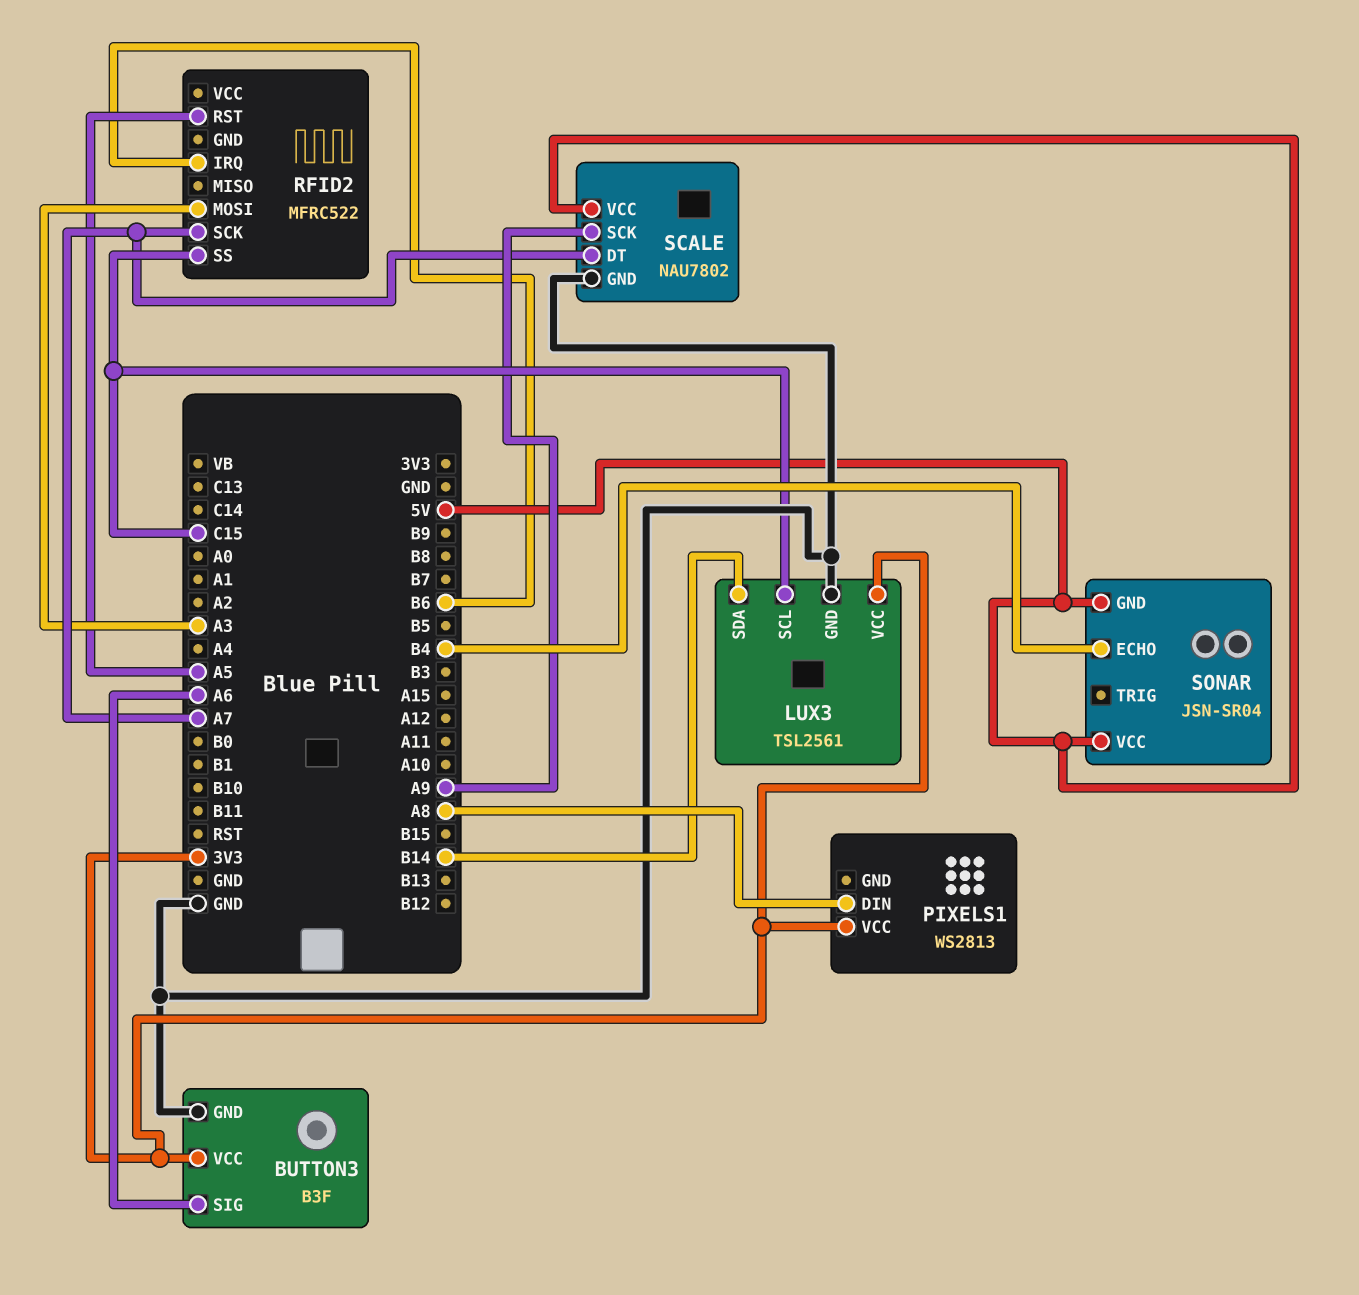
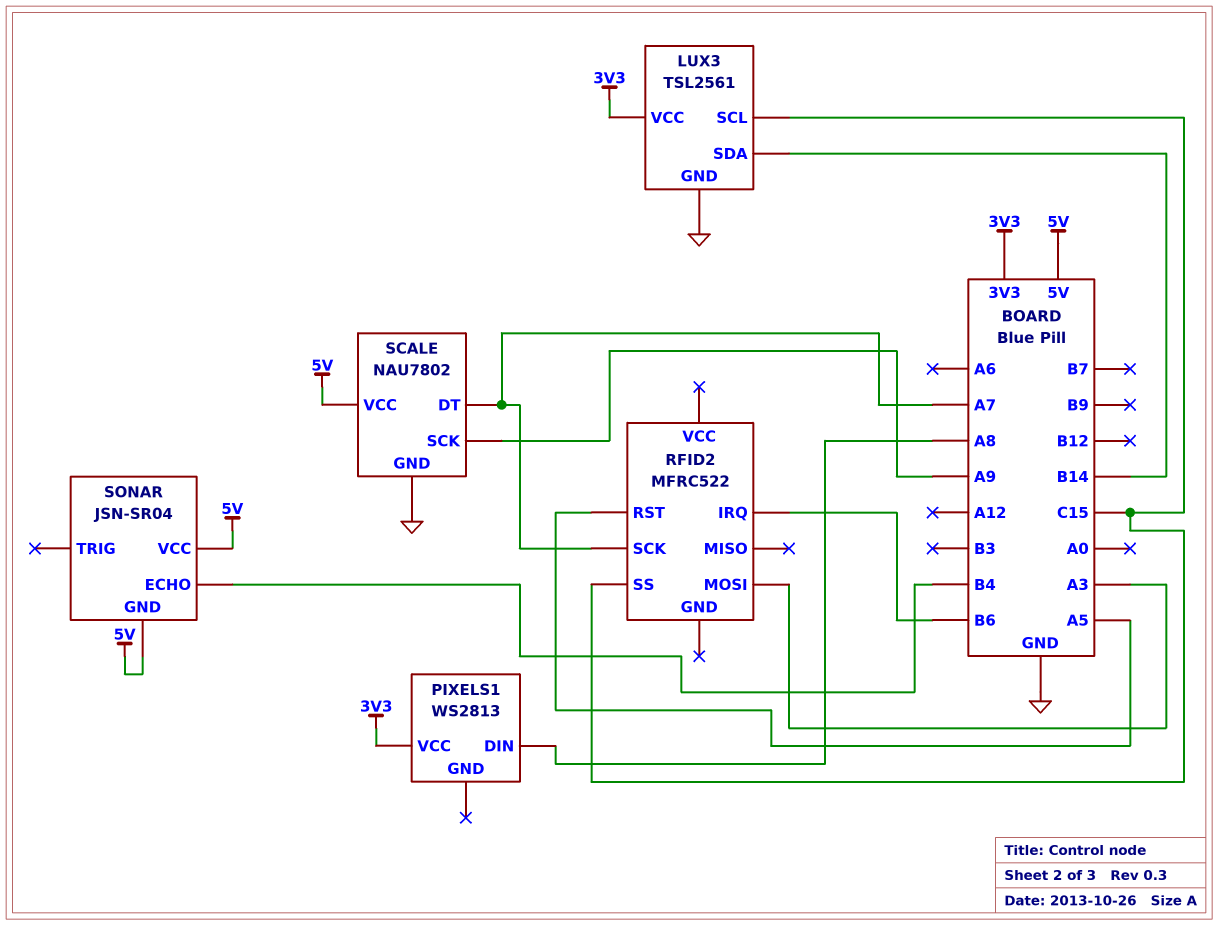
BUTTON3: B3F -> none
BUTTON3 pin GND: GND -> none
BUTTON3 pin SIG: A6 -> none
BUTTON3 pin VCC: 3V3 -> none

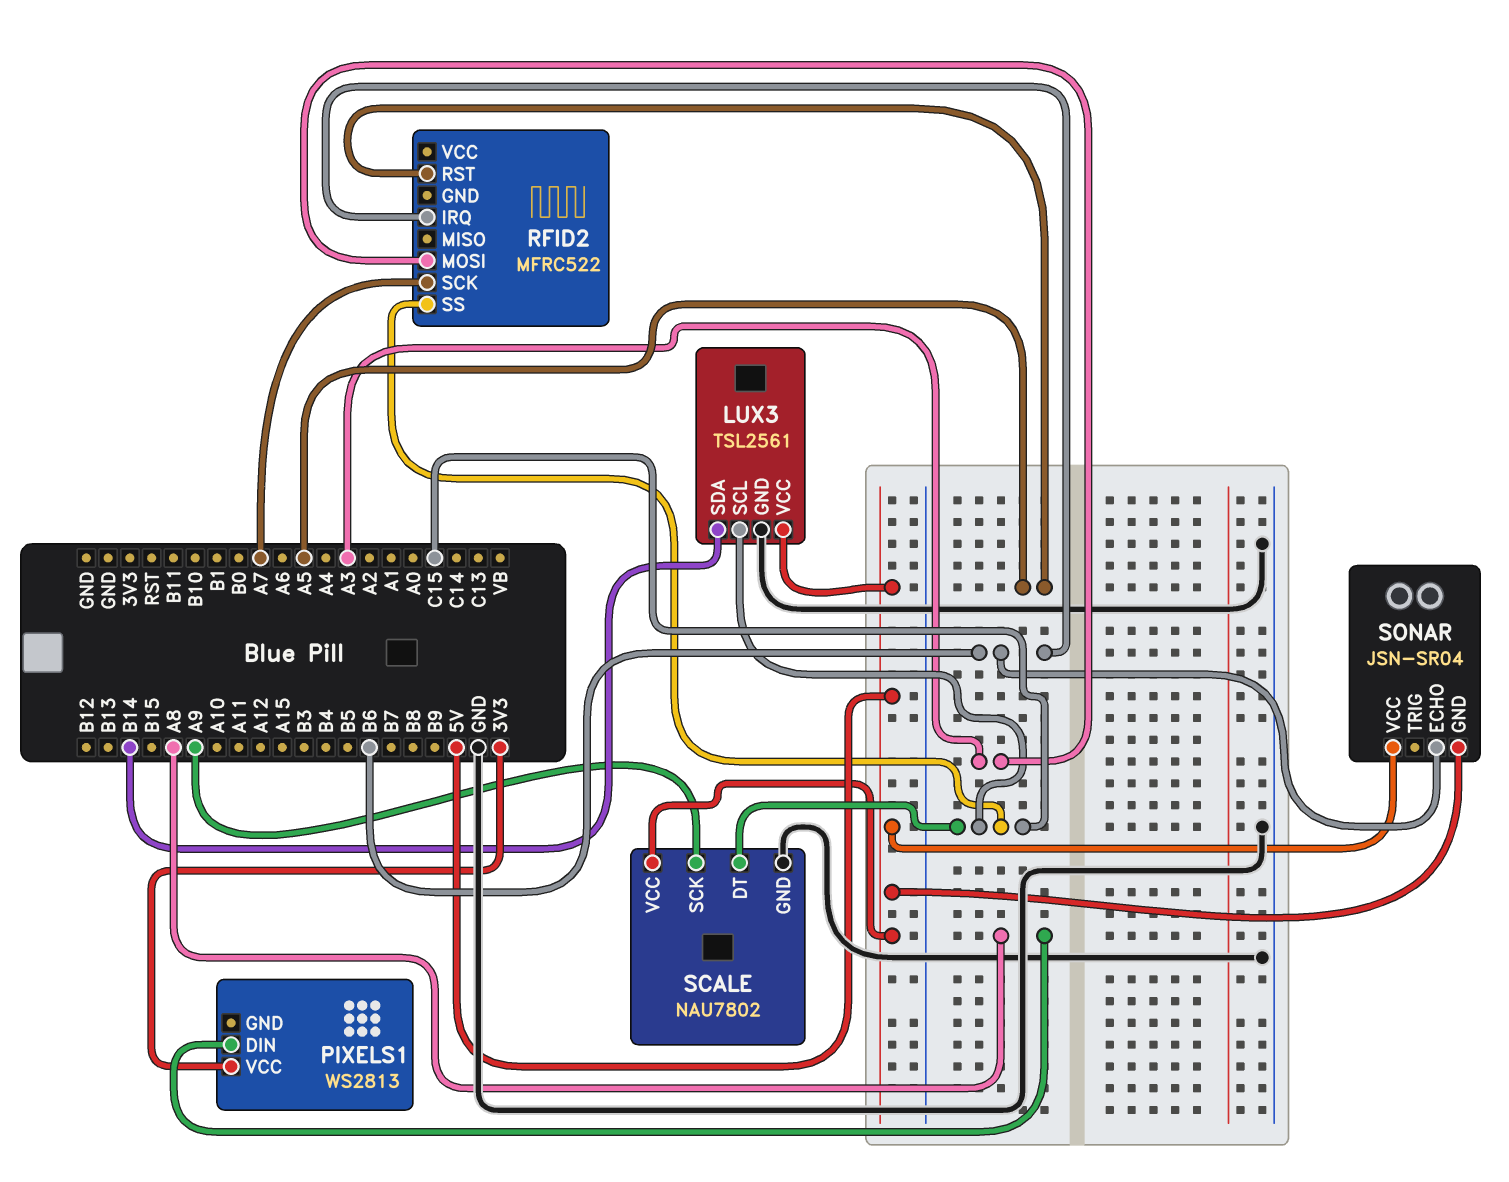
LUX3 pin VCC: 3V3 -> 5V
SCALE pin DT: A7 -> C15
SONAR pin ECHO: B4 -> B6

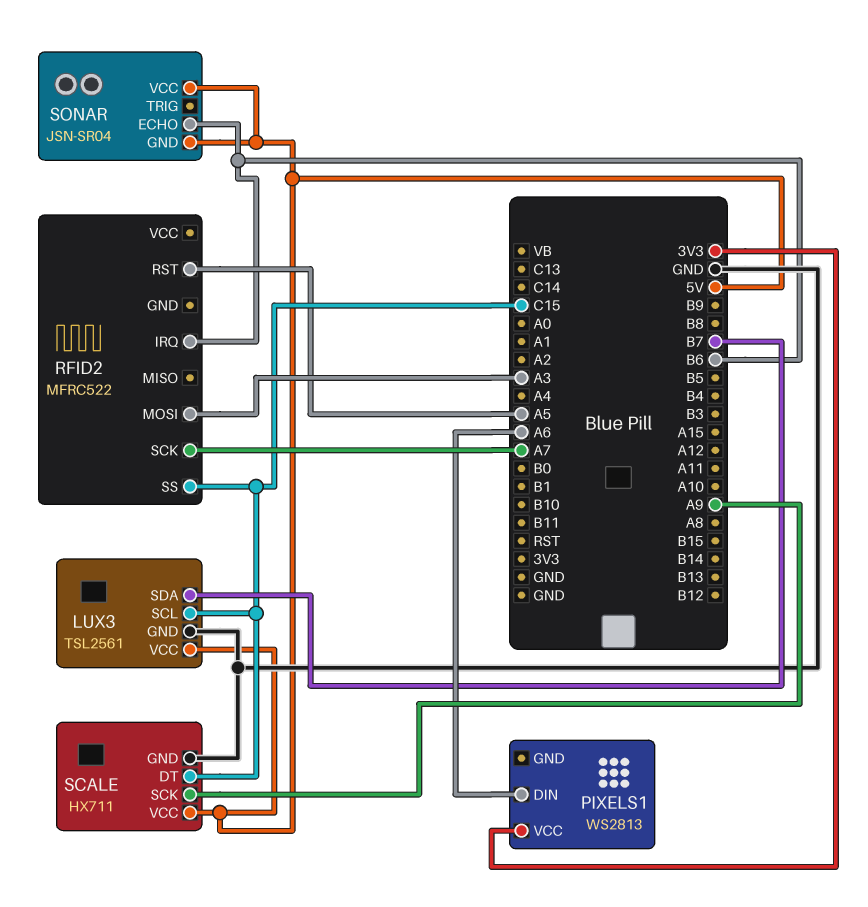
LUX3 pin SDA: B14 -> B7
PIXELS1 pin DIN: A8 -> A6
SCALE: NAU7802 -> HX711

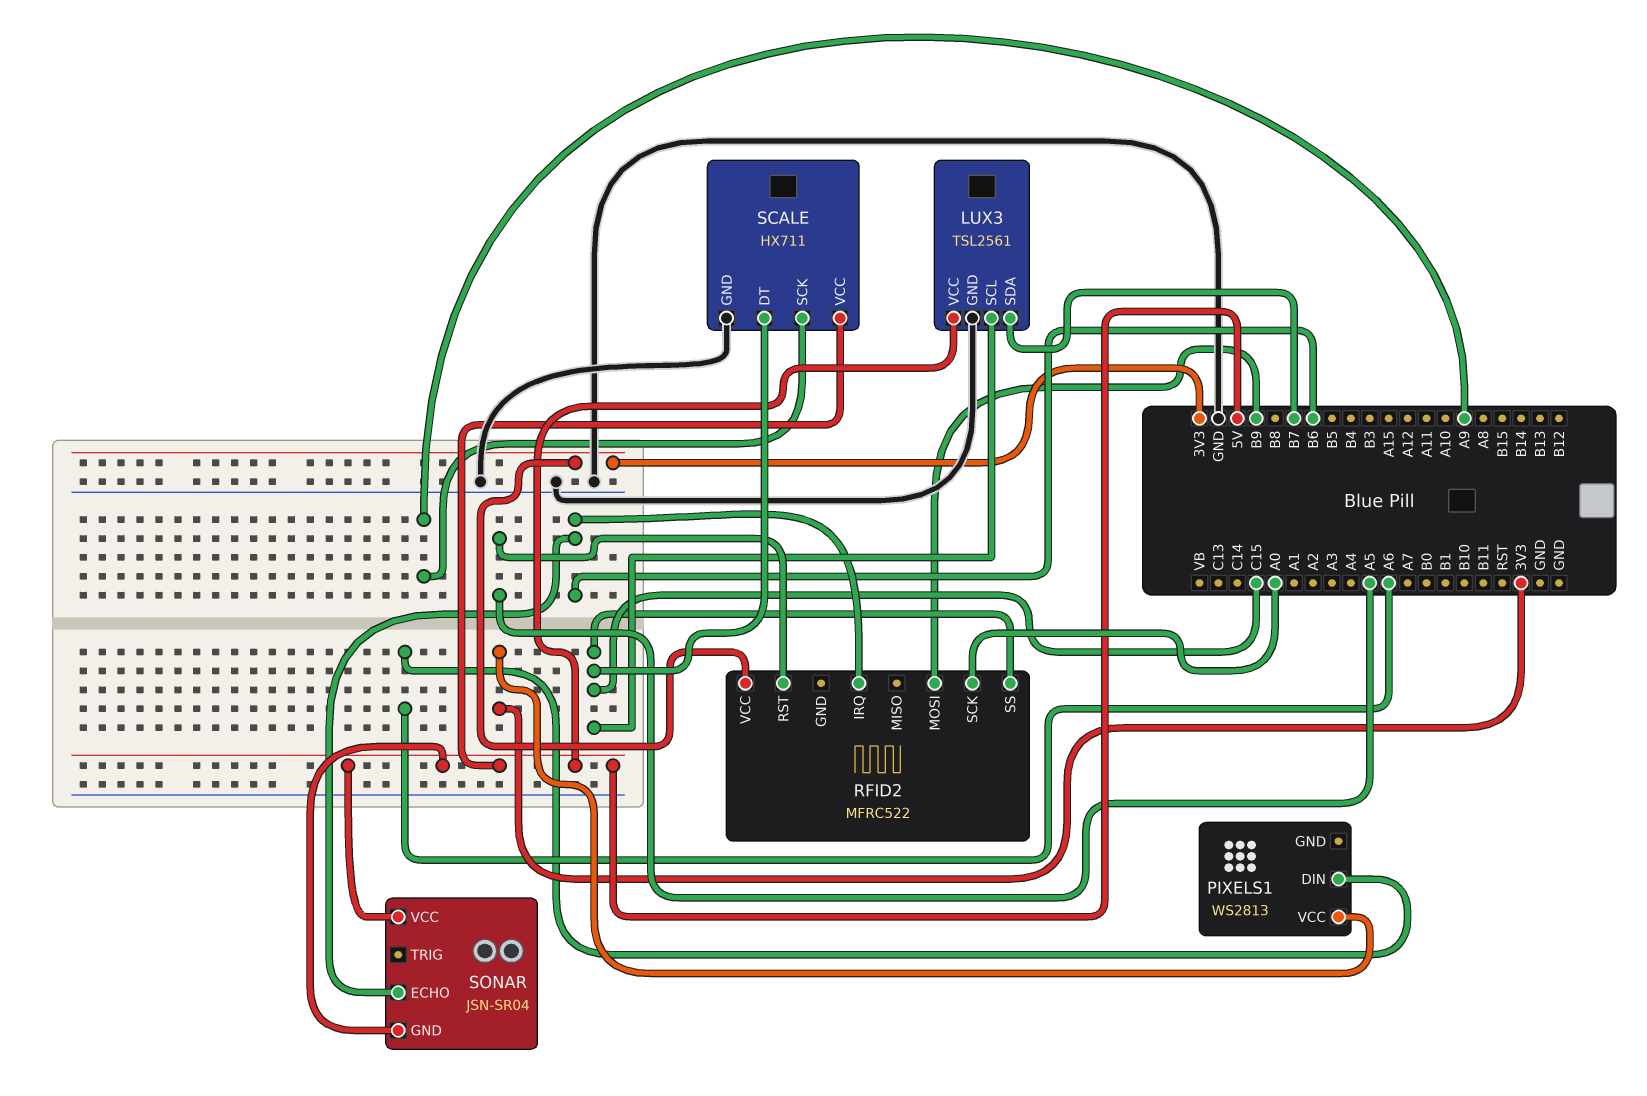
RFID2 pin MOSI: A3 -> B9
RFID2 pin SCK: A7 -> A0
RFID2 pin VCC: none -> 3V3

